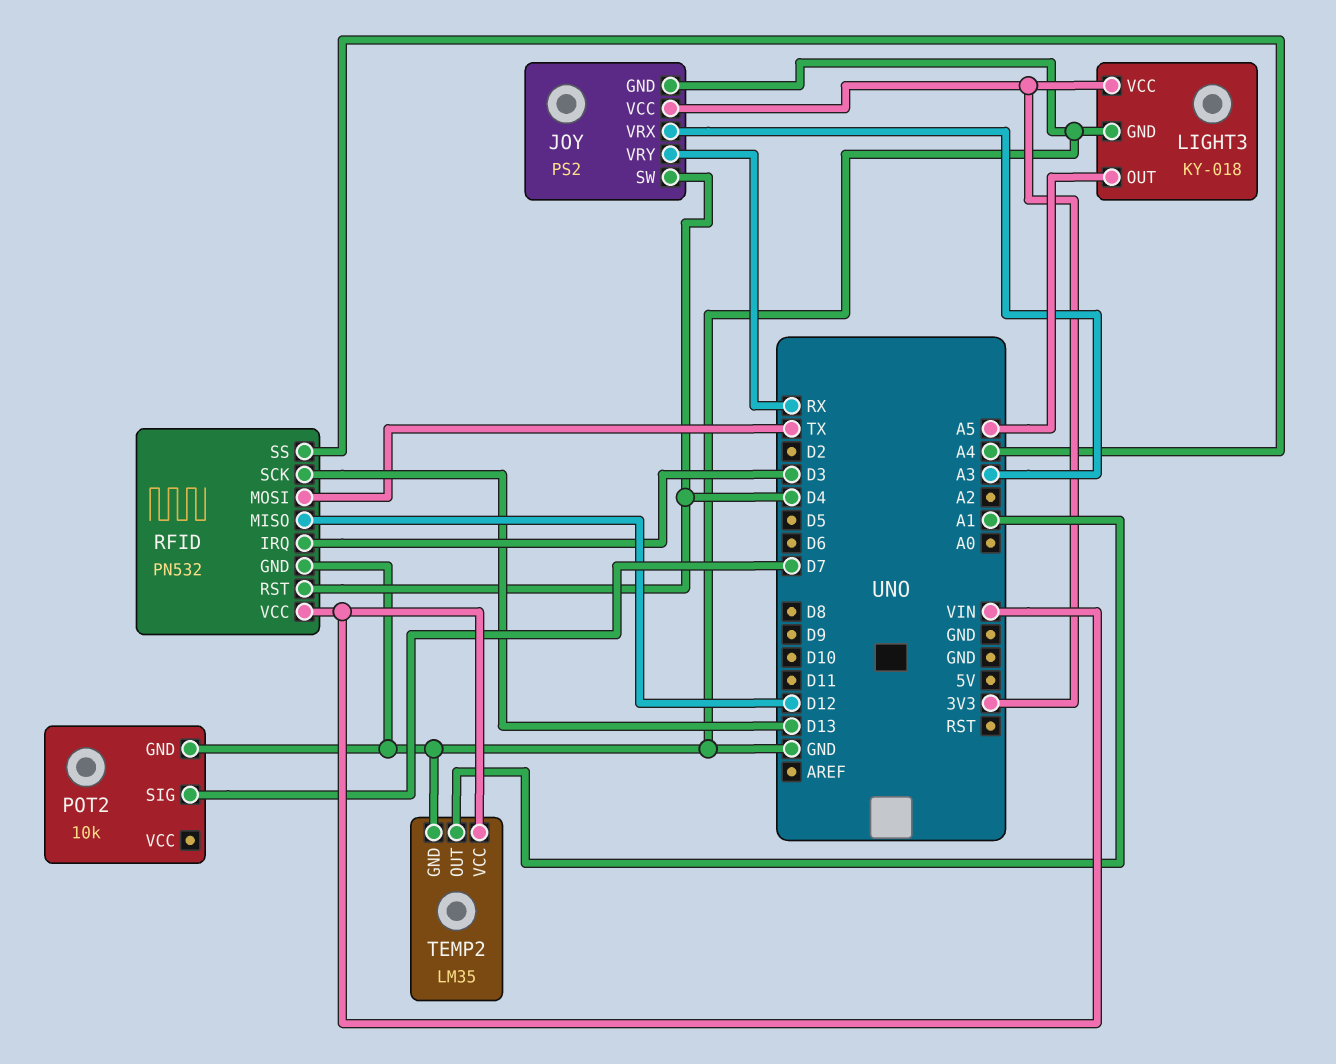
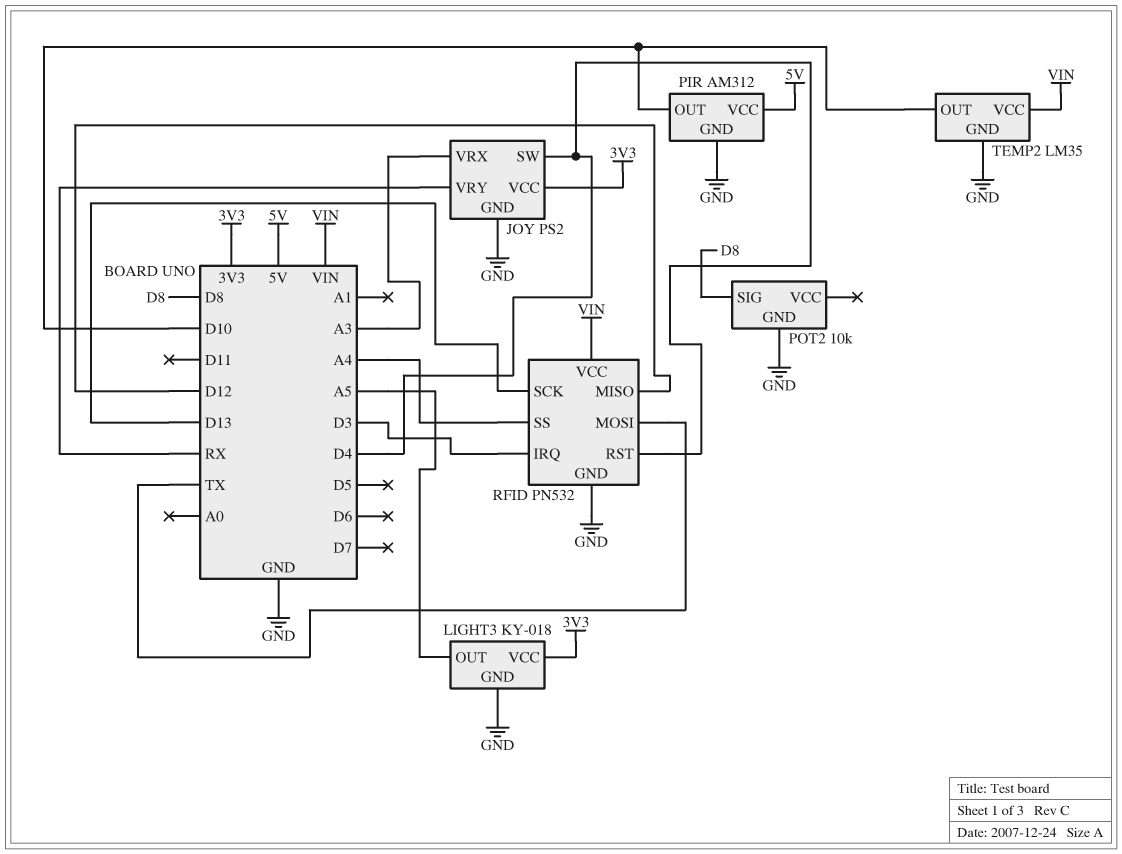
PIR: none -> AM312
PIR pin GND: none -> GND
PIR pin OUT: none -> D10
PIR pin VCC: none -> 5V
POT2 pin SIG: D7 -> D8
TEMP2 pin OUT: A1 -> D10

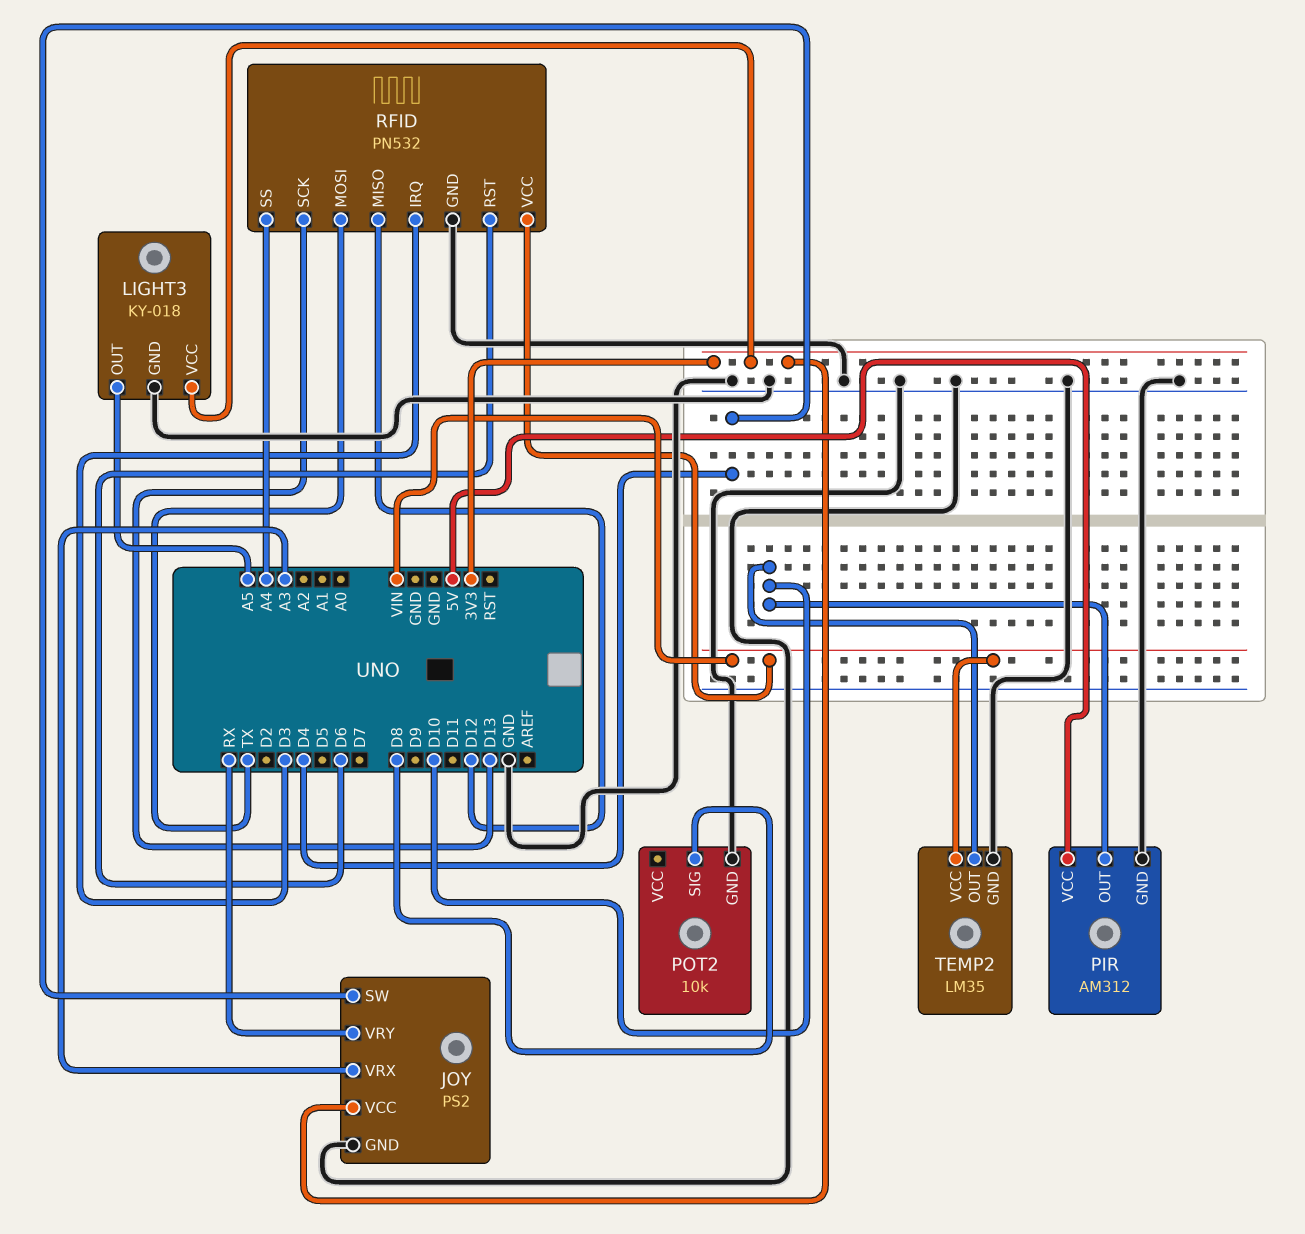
RFID pin RST: D4 -> D6

